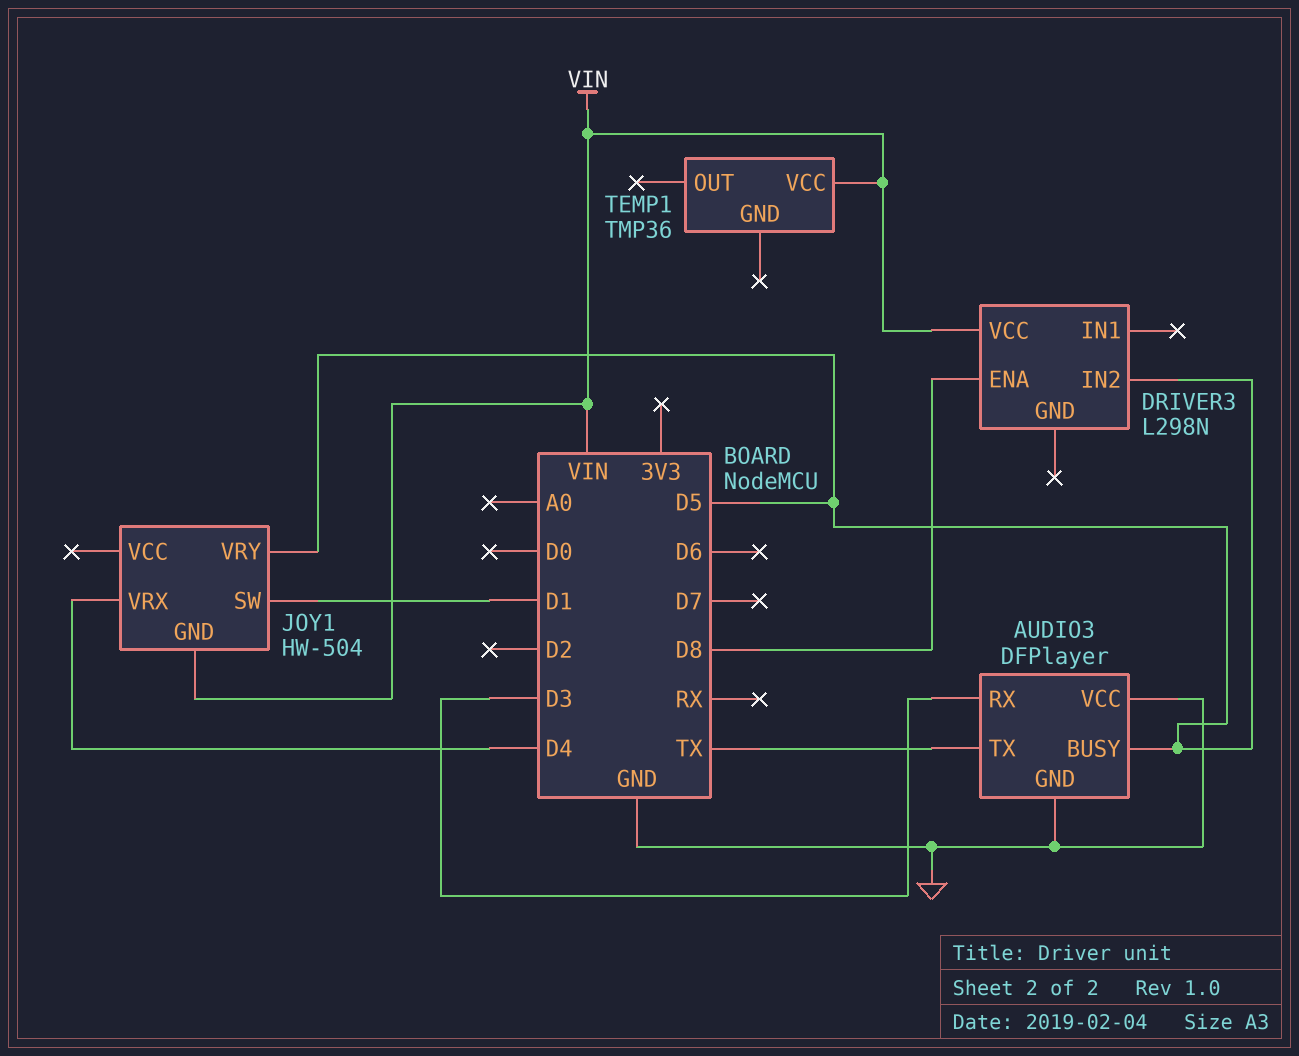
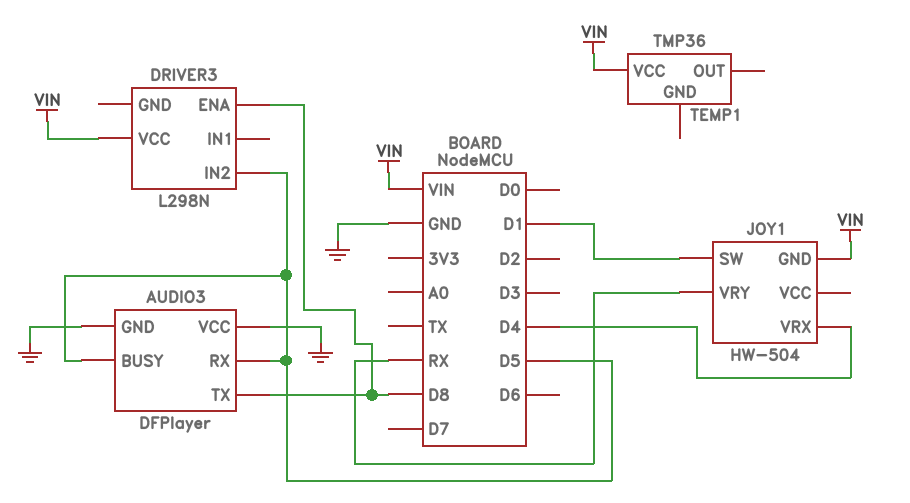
AUDIO3 pin RX: D3 -> D5
AUDIO3 pin TX: TX -> D8
JOY1 pin VRY: D5 -> RX

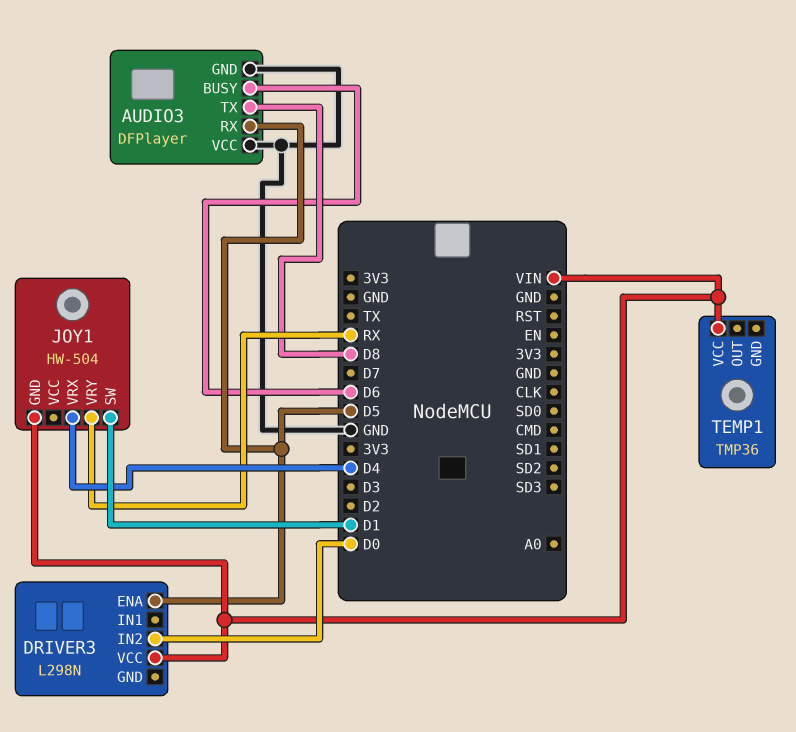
AUDIO3 pin BUSY: D5 -> D6
DRIVER3 pin ENA: D8 -> D5
DRIVER3 pin IN2: D5 -> D0

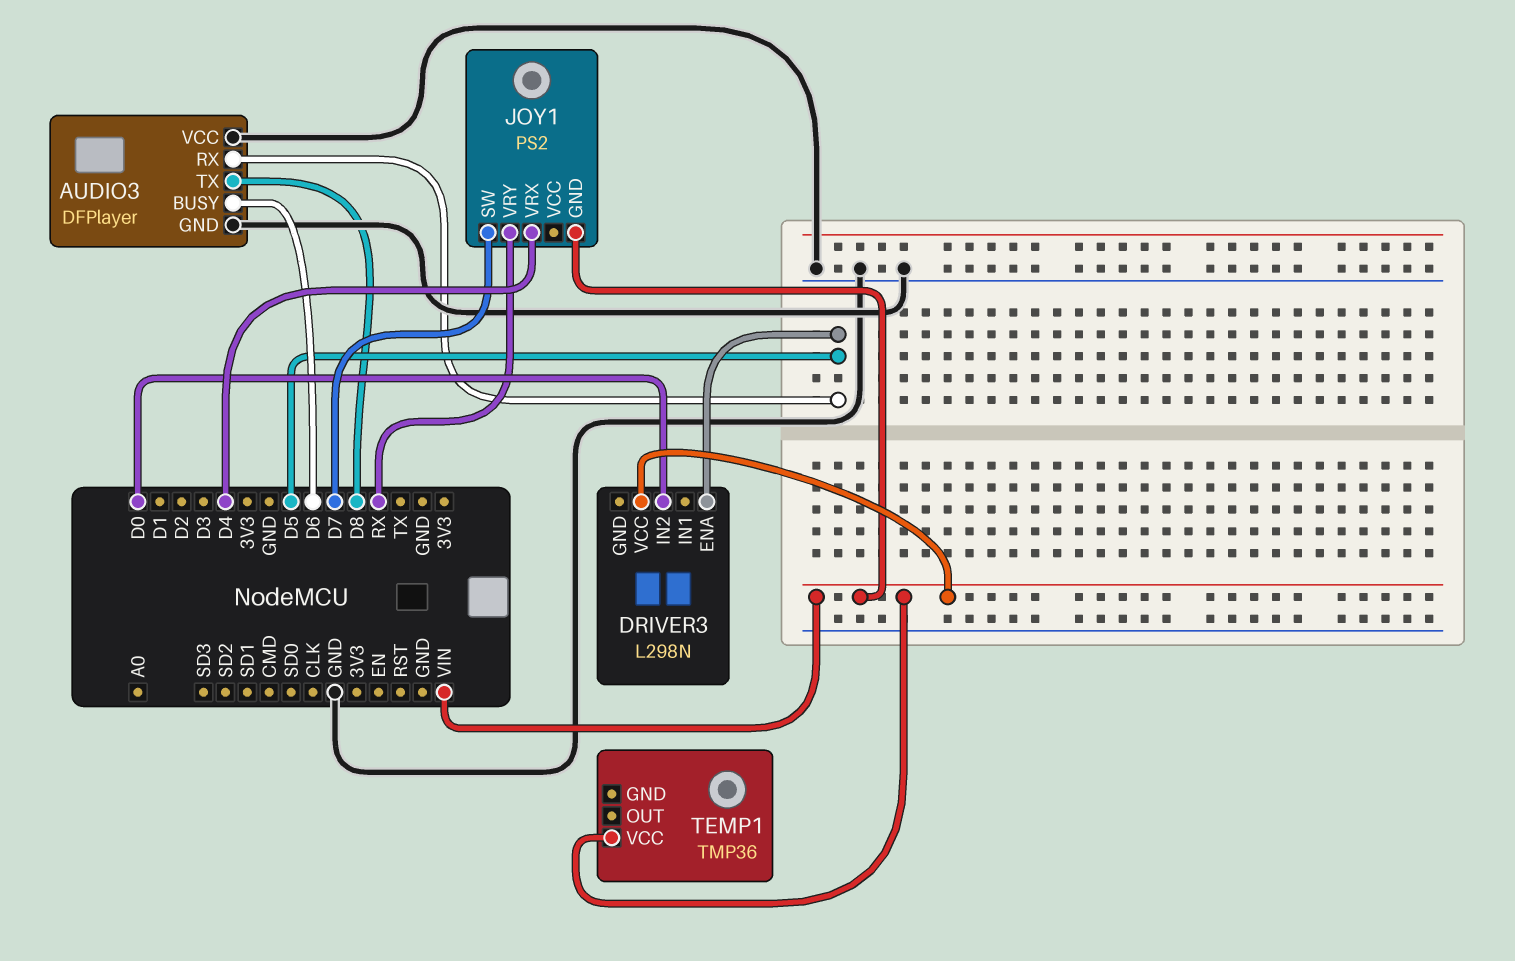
JOY1: HW-504 -> PS2
JOY1 pin SW: D1 -> D7

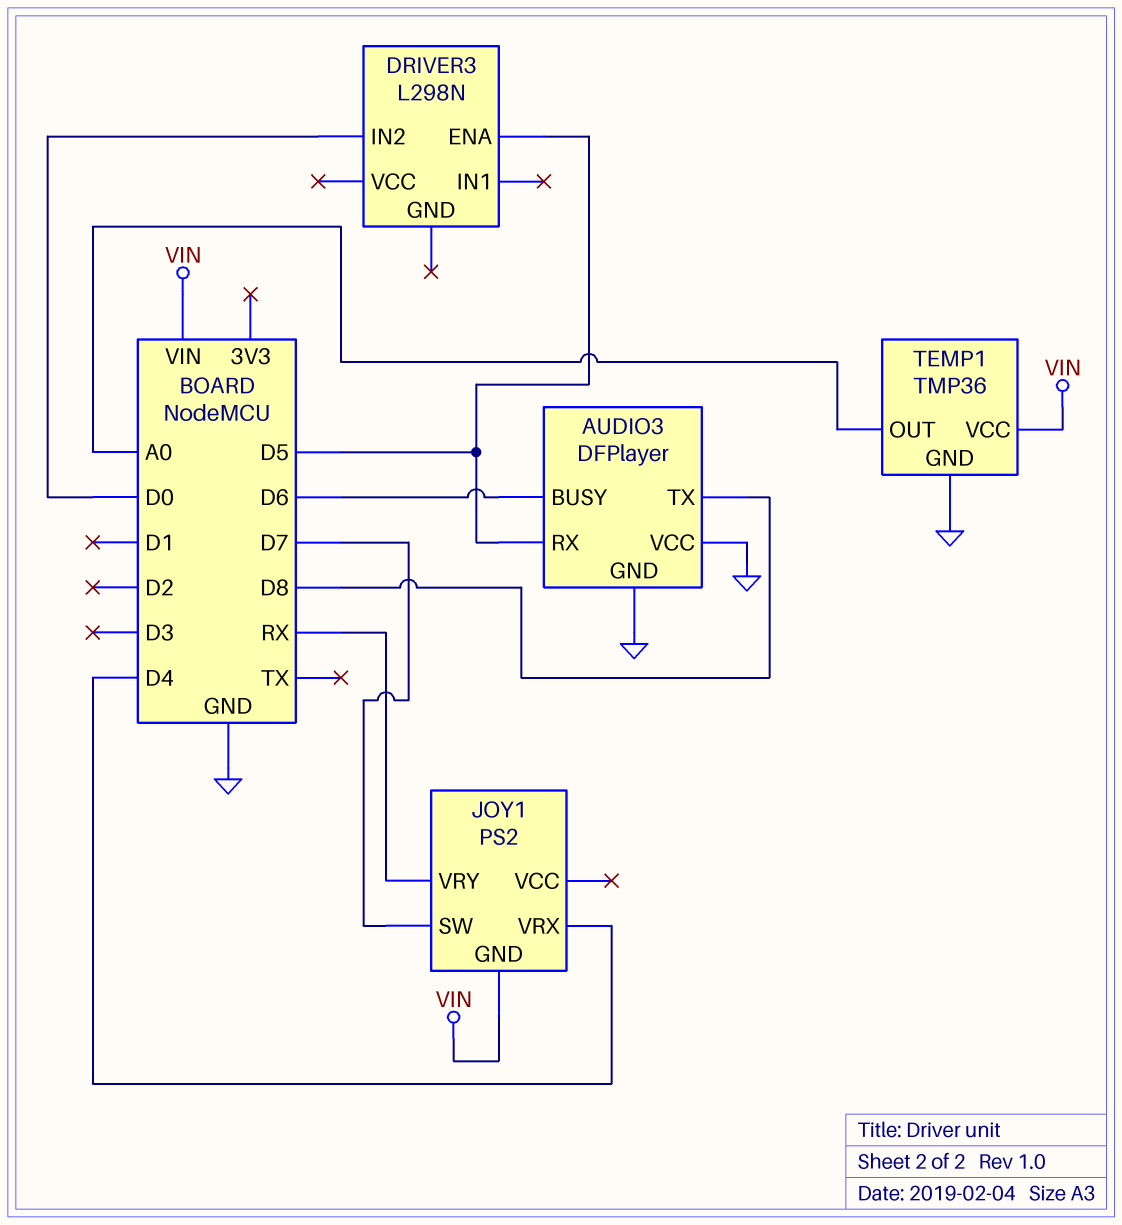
DRIVER3 pin VCC: VIN -> none
TEMP1 pin GND: none -> GND
TEMP1 pin OUT: none -> A0

